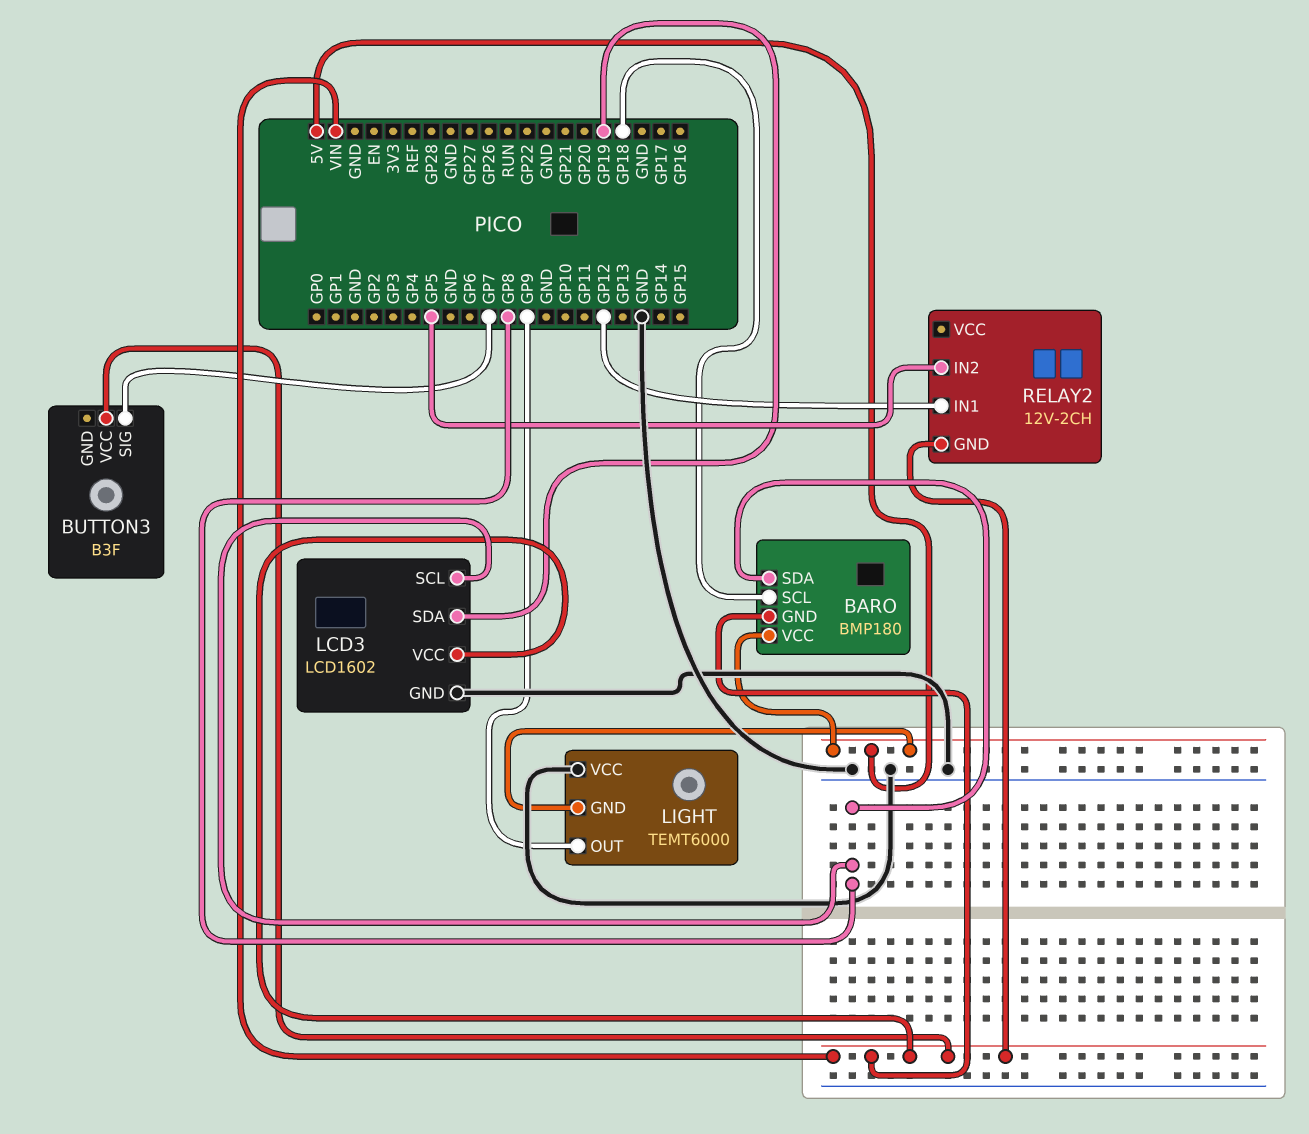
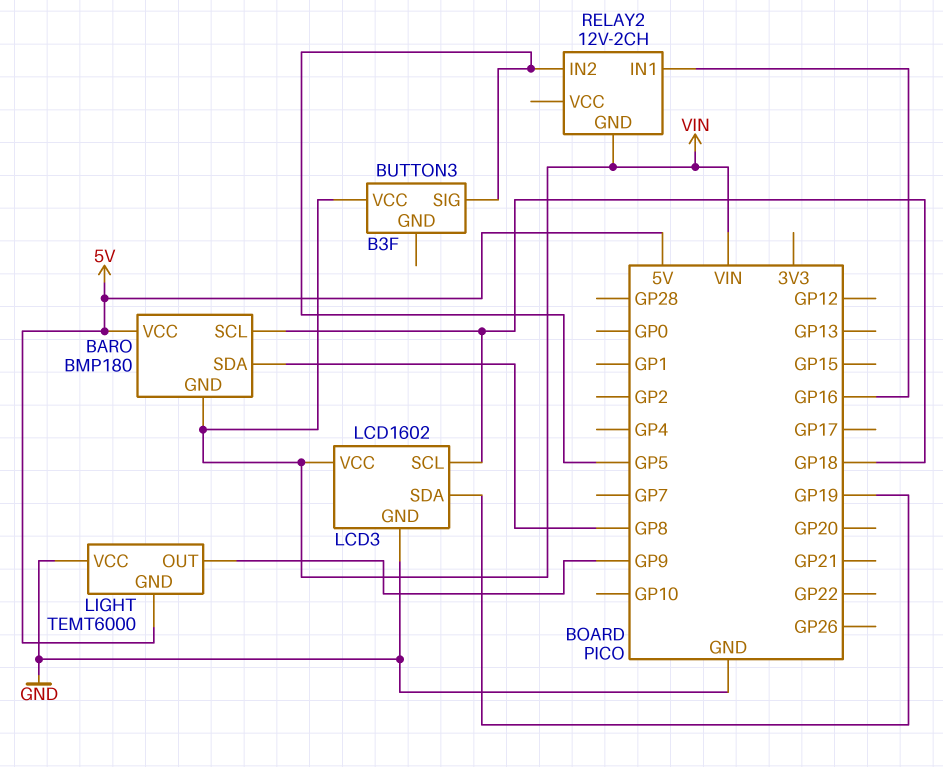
BUTTON3 pin SIG: GP7 -> GP5
LCD3 pin SCL: GP8 -> GP18
RELAY2 pin IN1: GP12 -> GP16

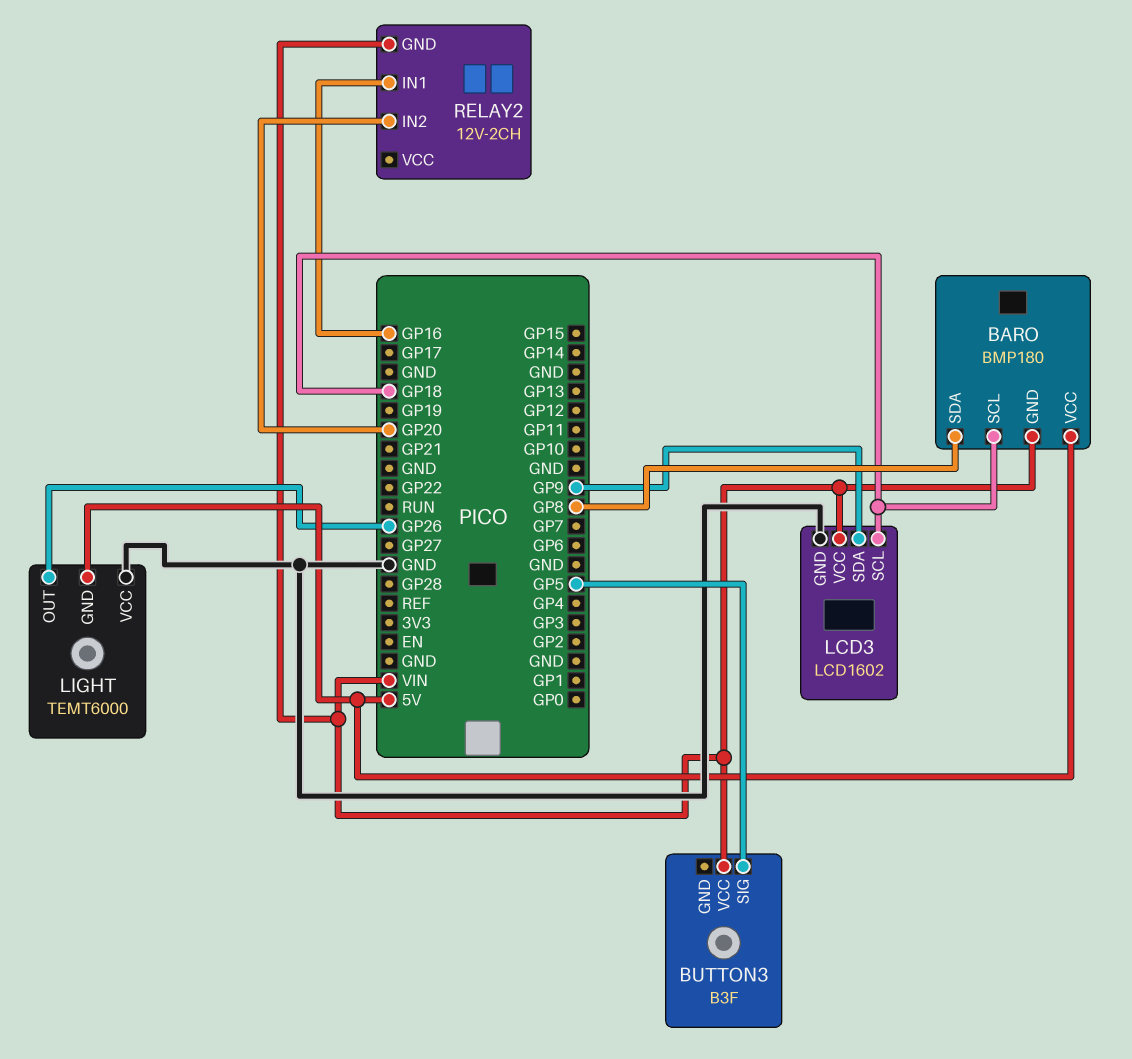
LCD3 pin SDA: GP19 -> GP9
LIGHT pin OUT: GP9 -> GP26
RELAY2 pin IN2: GP5 -> GP20

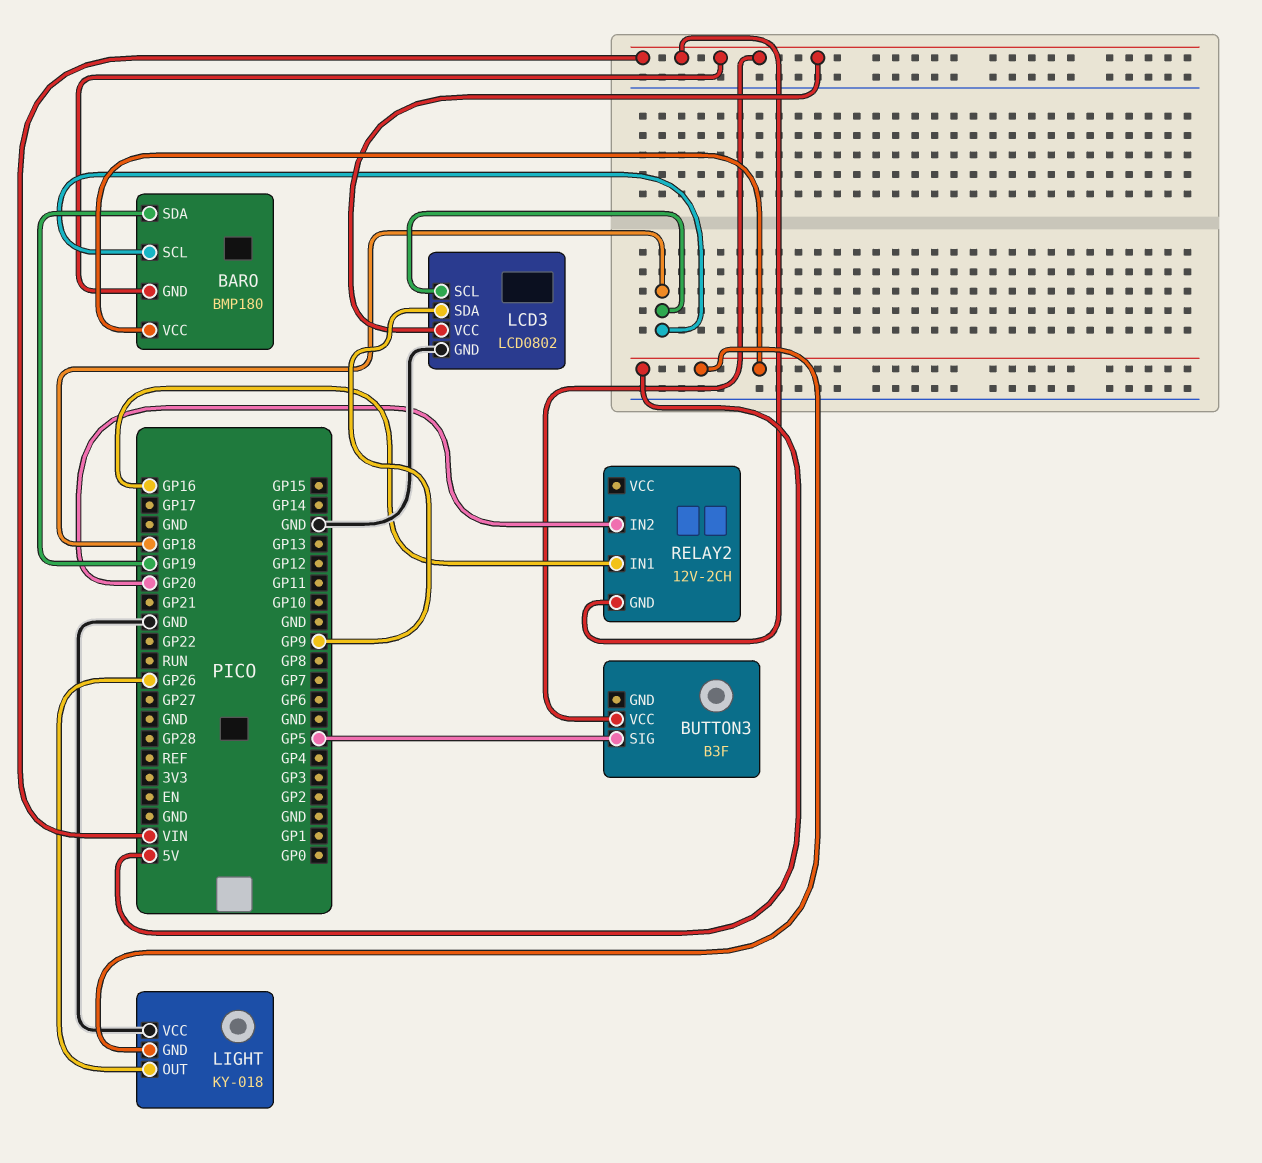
BARO pin SDA: GP8 -> GP19
LCD3: LCD1602 -> LCD0802
LIGHT: TEMT6000 -> KY-018

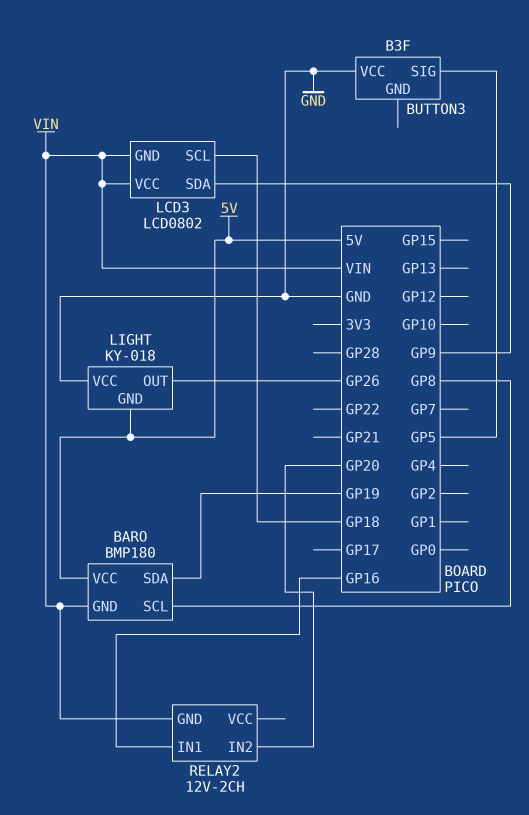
BARO pin SCL: GP18 -> GP8
BUTTON3 pin VCC: VIN -> GND
LCD3 pin GND: GND -> VIN

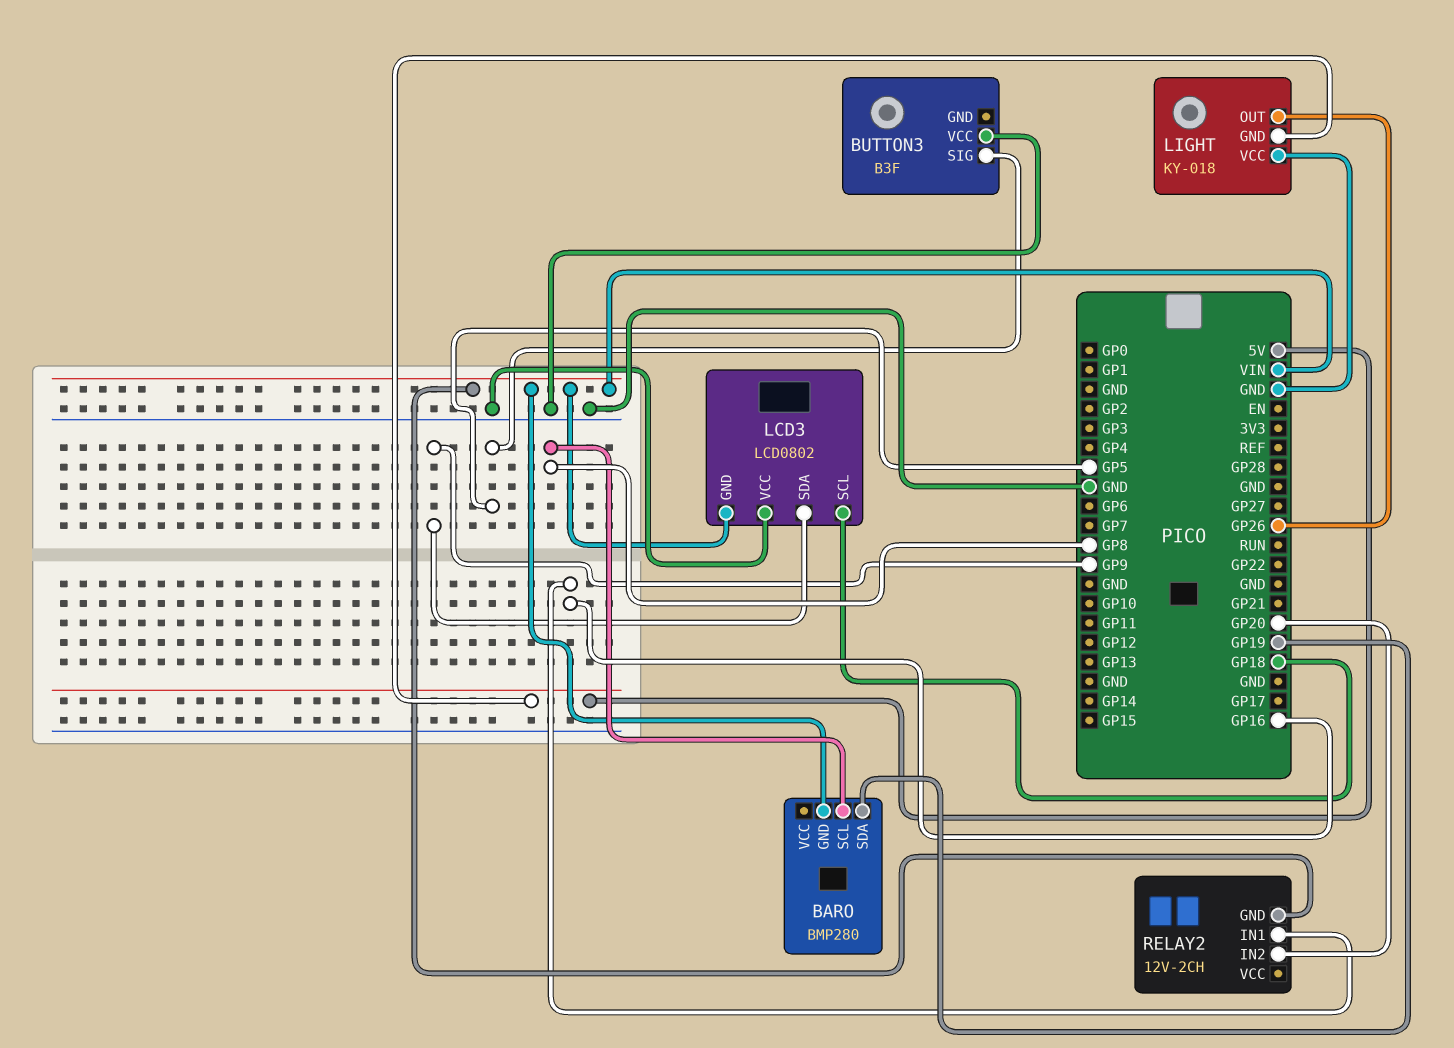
BARO: BMP180 -> BMP280
BARO pin VCC: 5V -> none
LCD3 pin VCC: VIN -> GND

